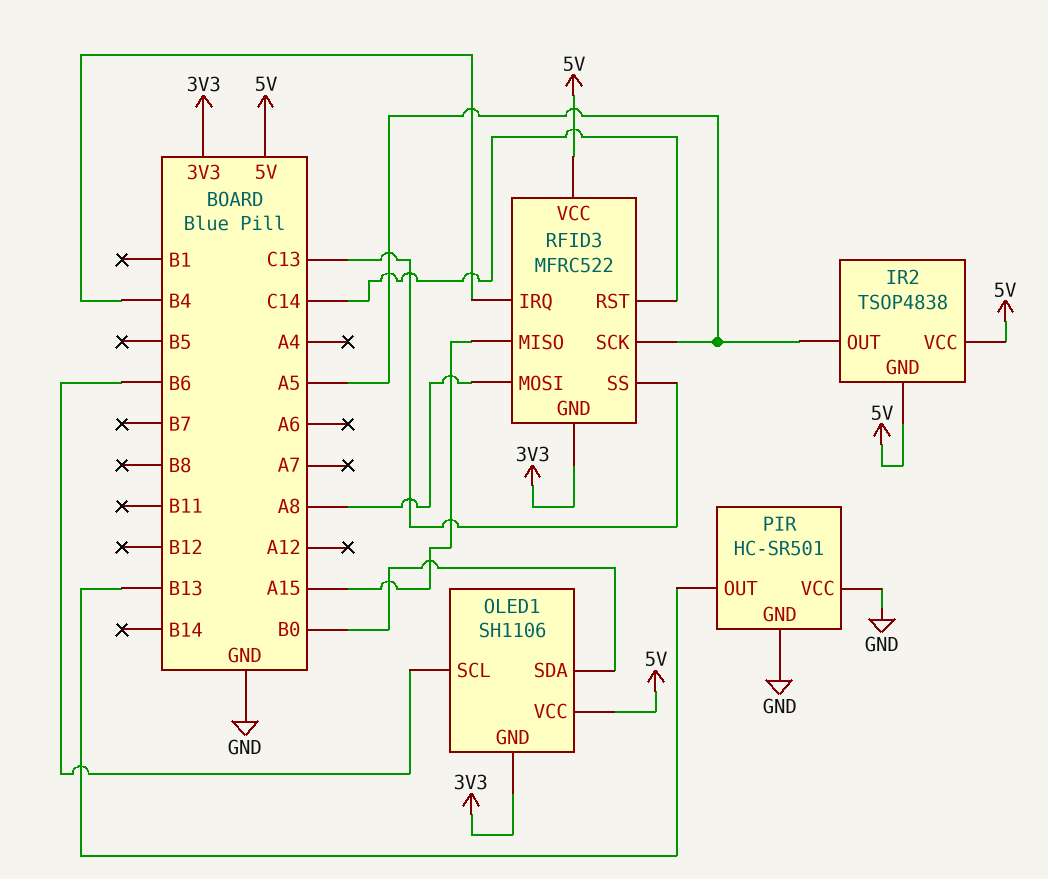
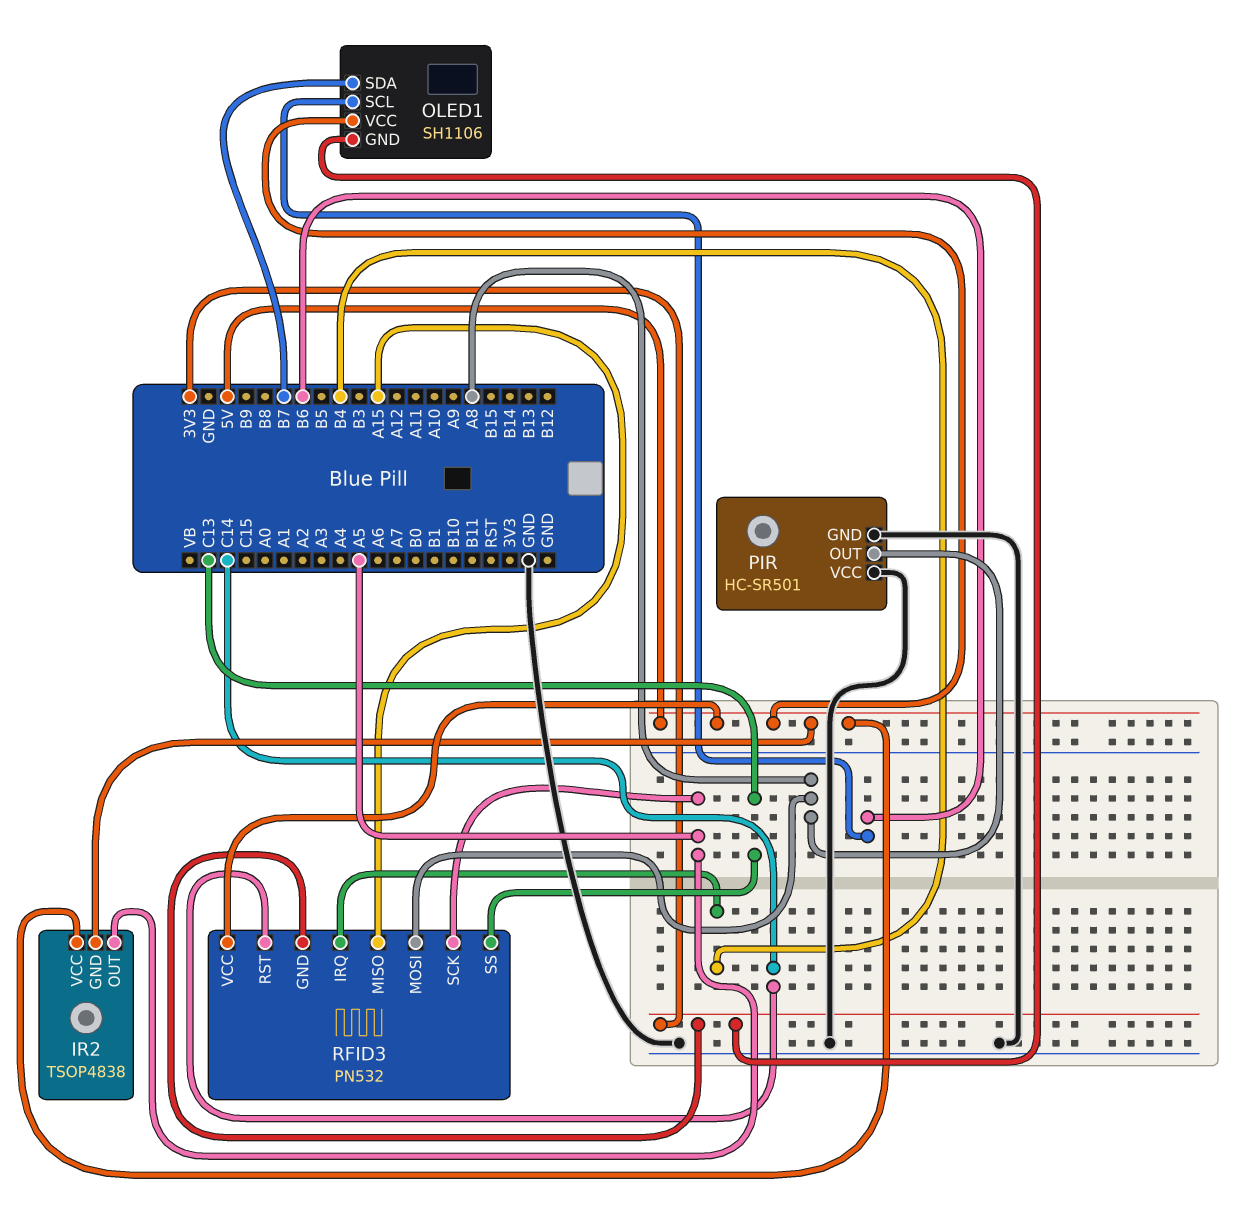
OLED1 pin SDA: B0 -> B7
PIR pin OUT: B13 -> A8
RFID3: MFRC522 -> PN532

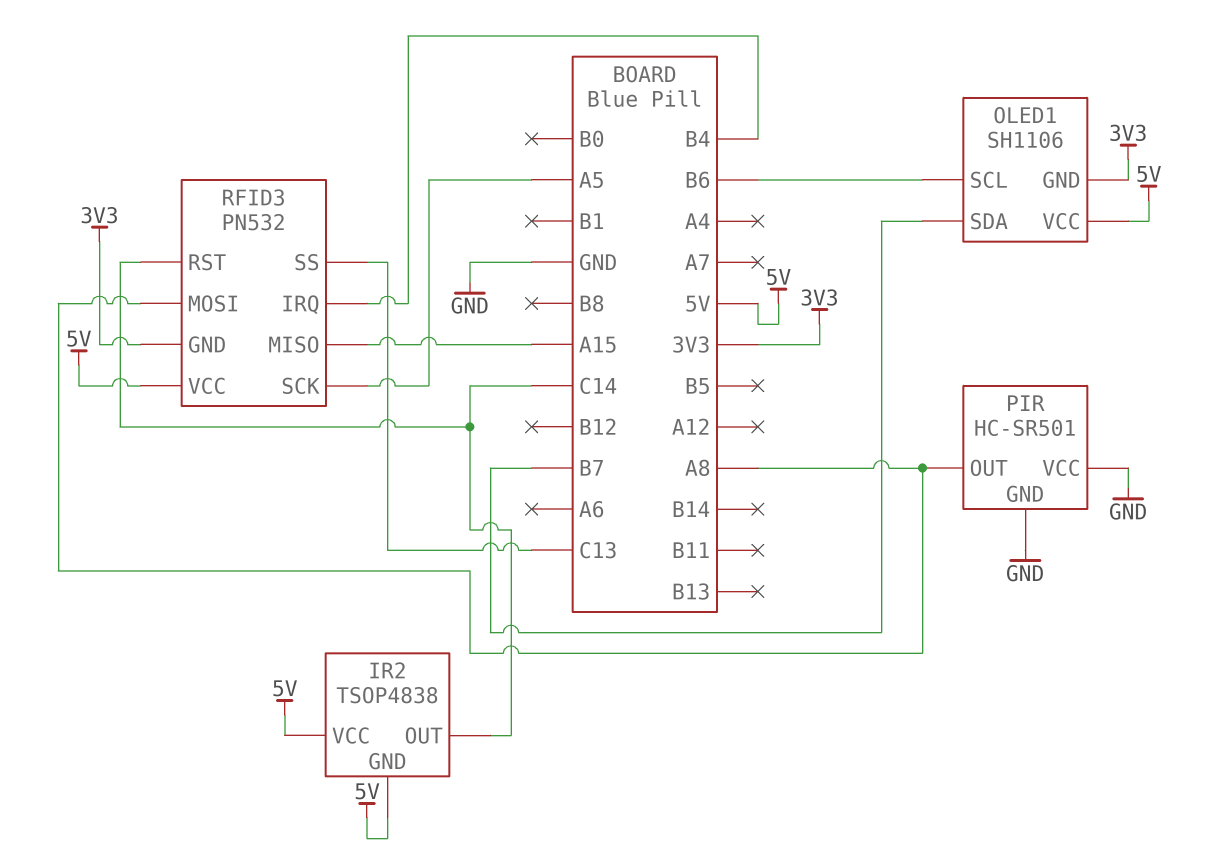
IR2 pin OUT: A5 -> C14

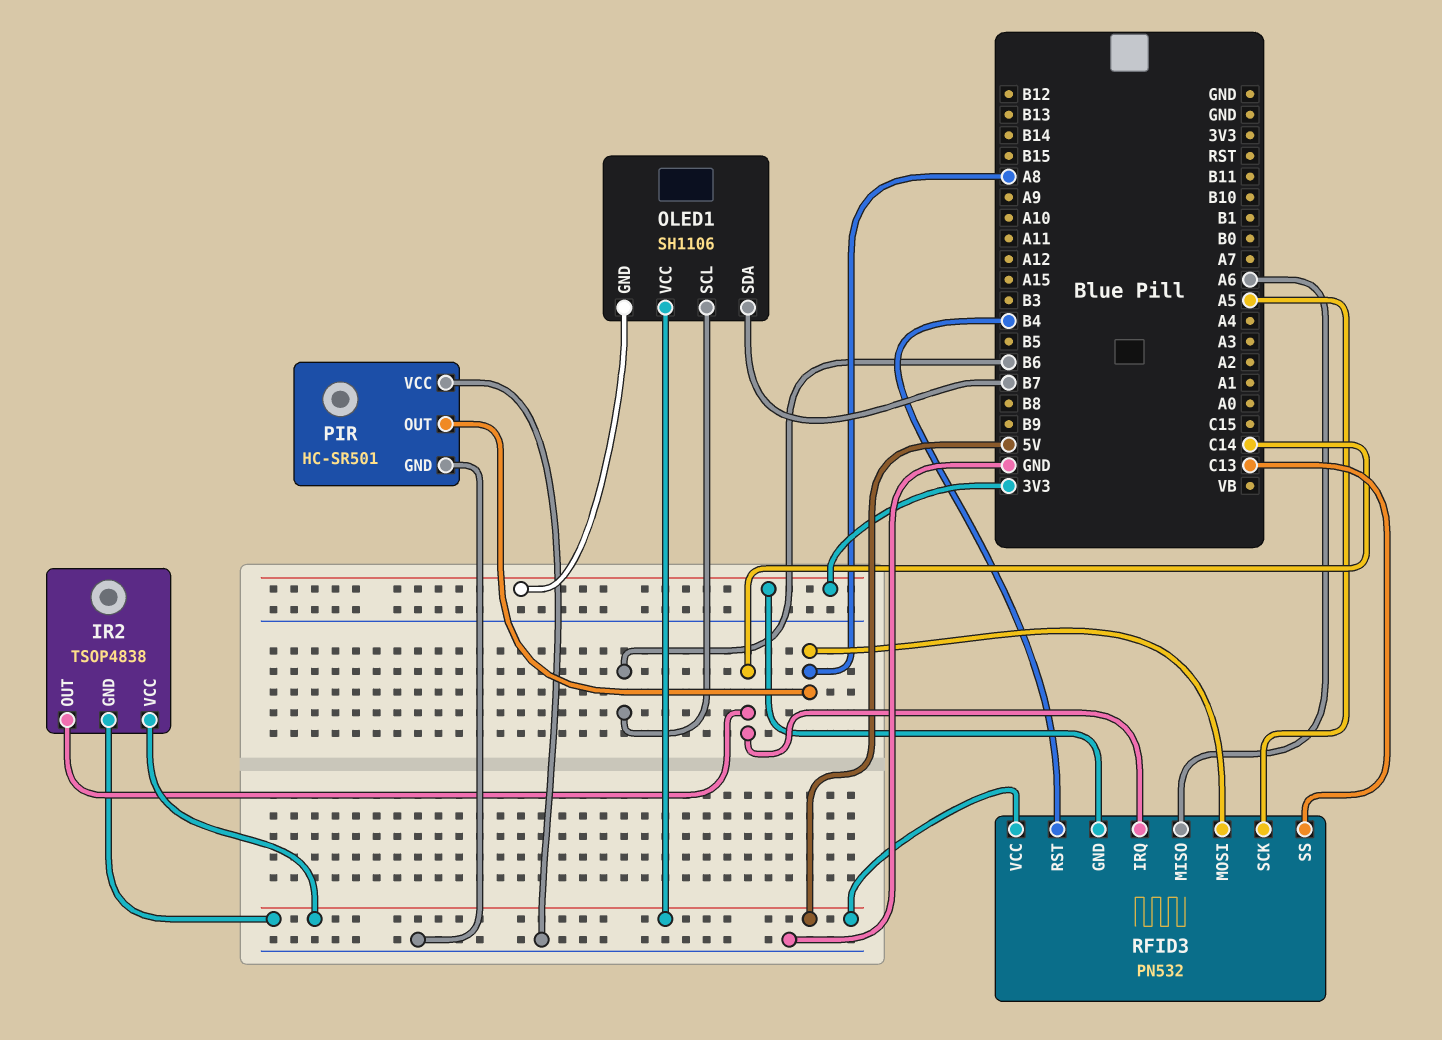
RFID3 pin IRQ: B4 -> C14
RFID3 pin MISO: A15 -> A6
RFID3 pin RST: C14 -> B4

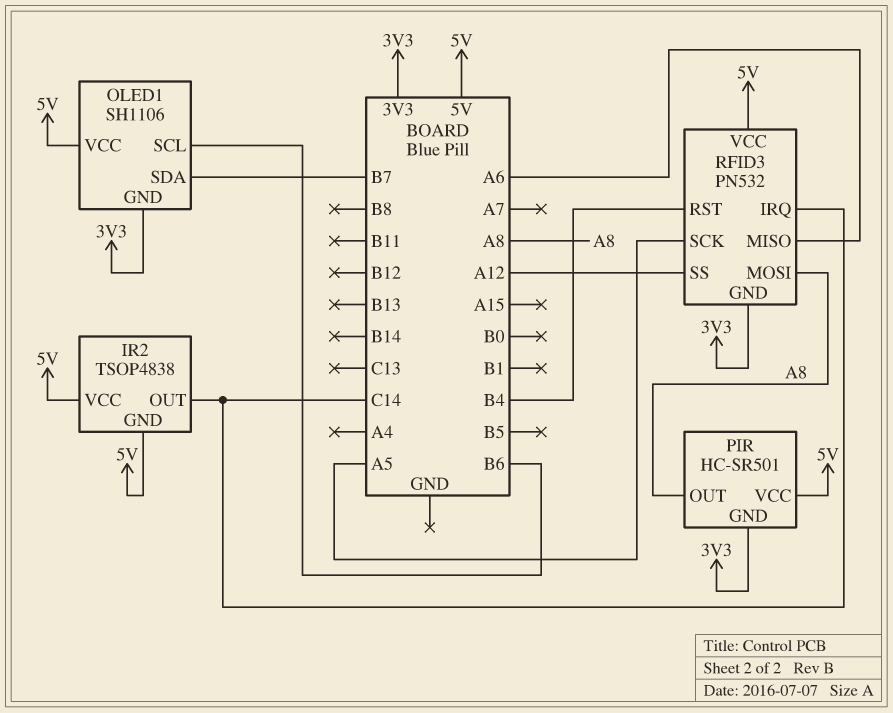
PIR pin GND: GND -> 3V3
PIR pin VCC: GND -> 5V
RFID3 pin SS: C13 -> A12

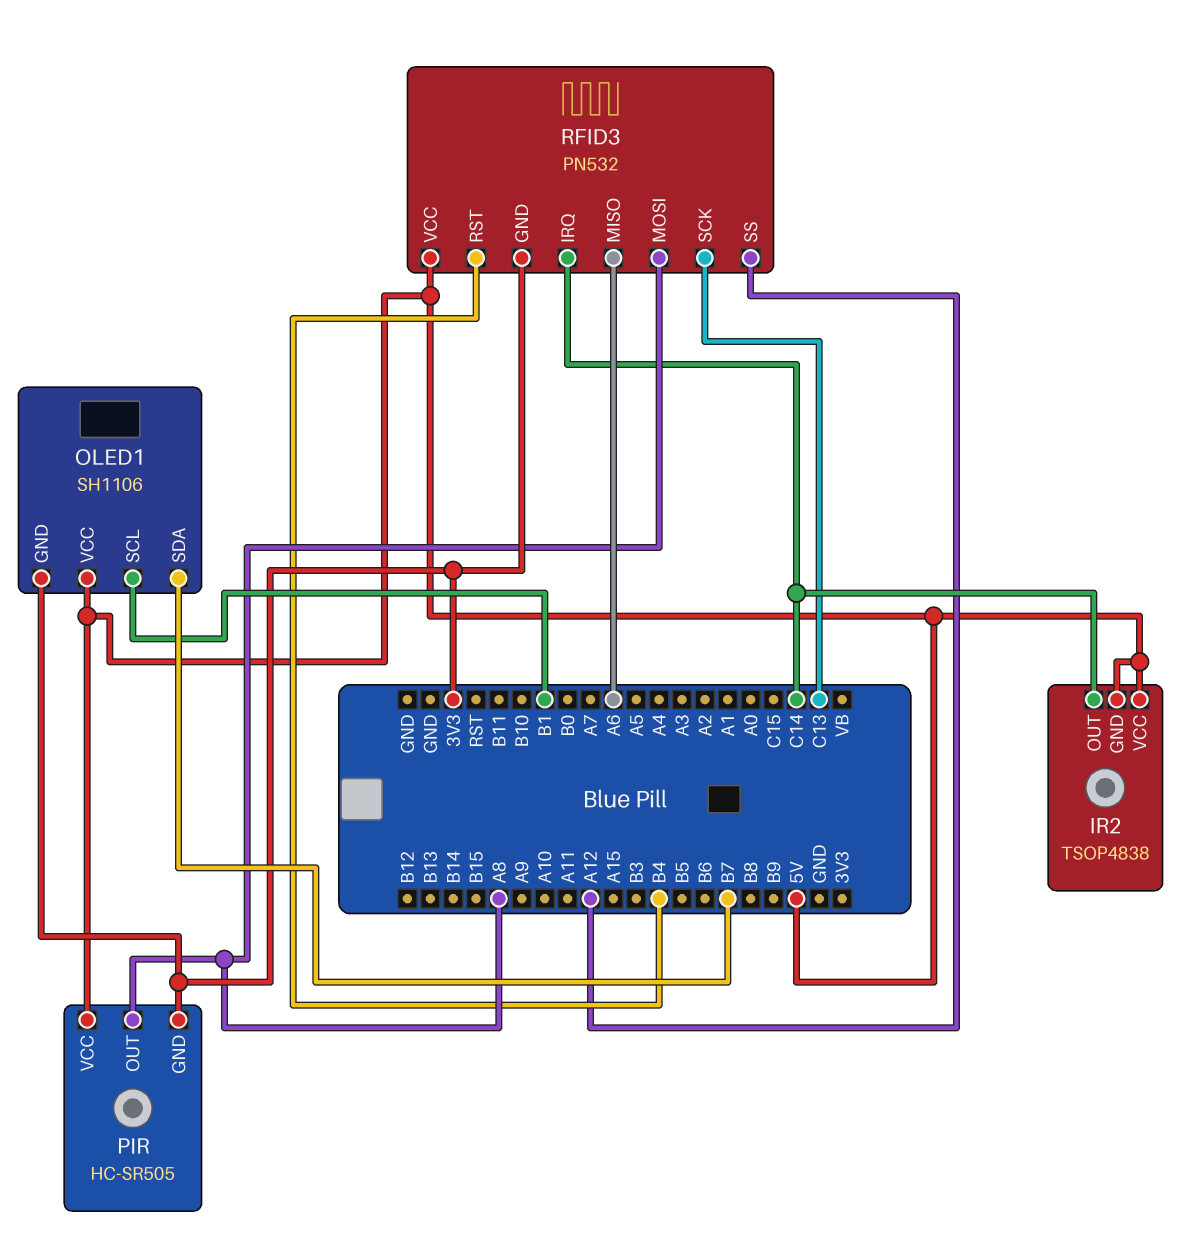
OLED1 pin SCL: B6 -> B1
PIR: HC-SR501 -> HC-SR505
RFID3 pin SCK: A5 -> C13

